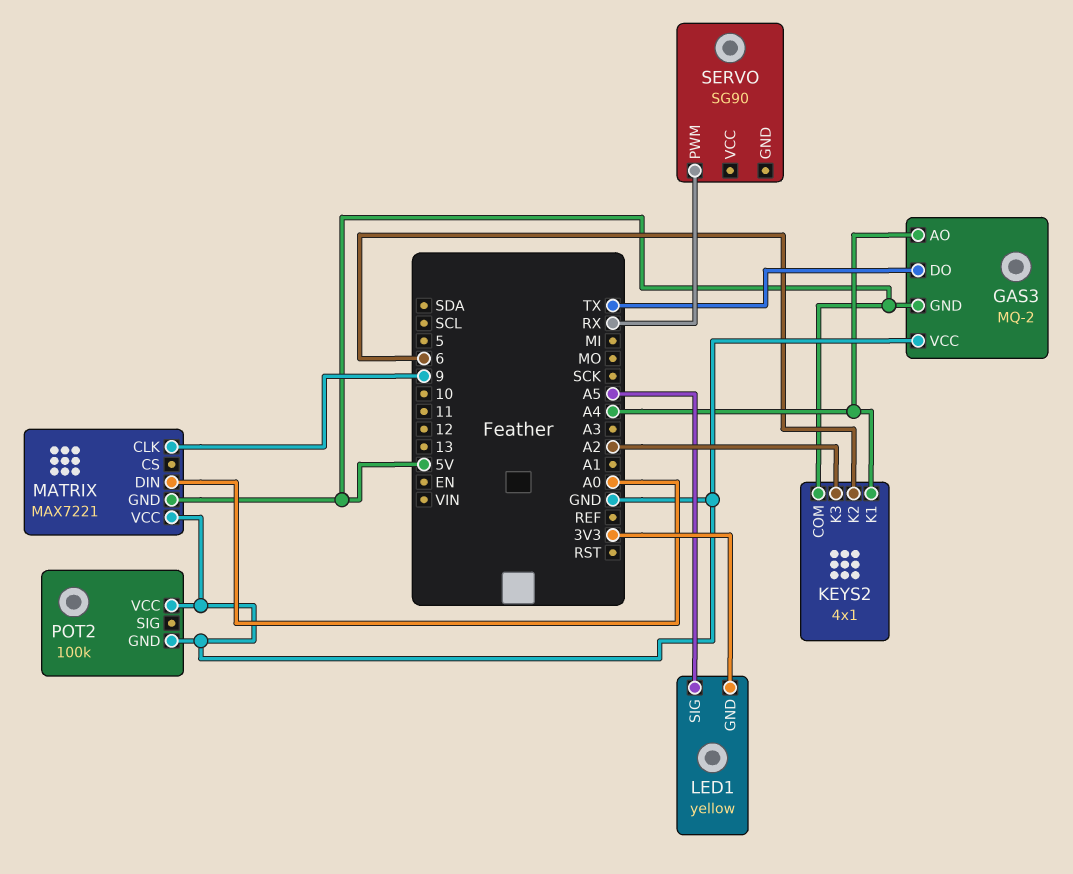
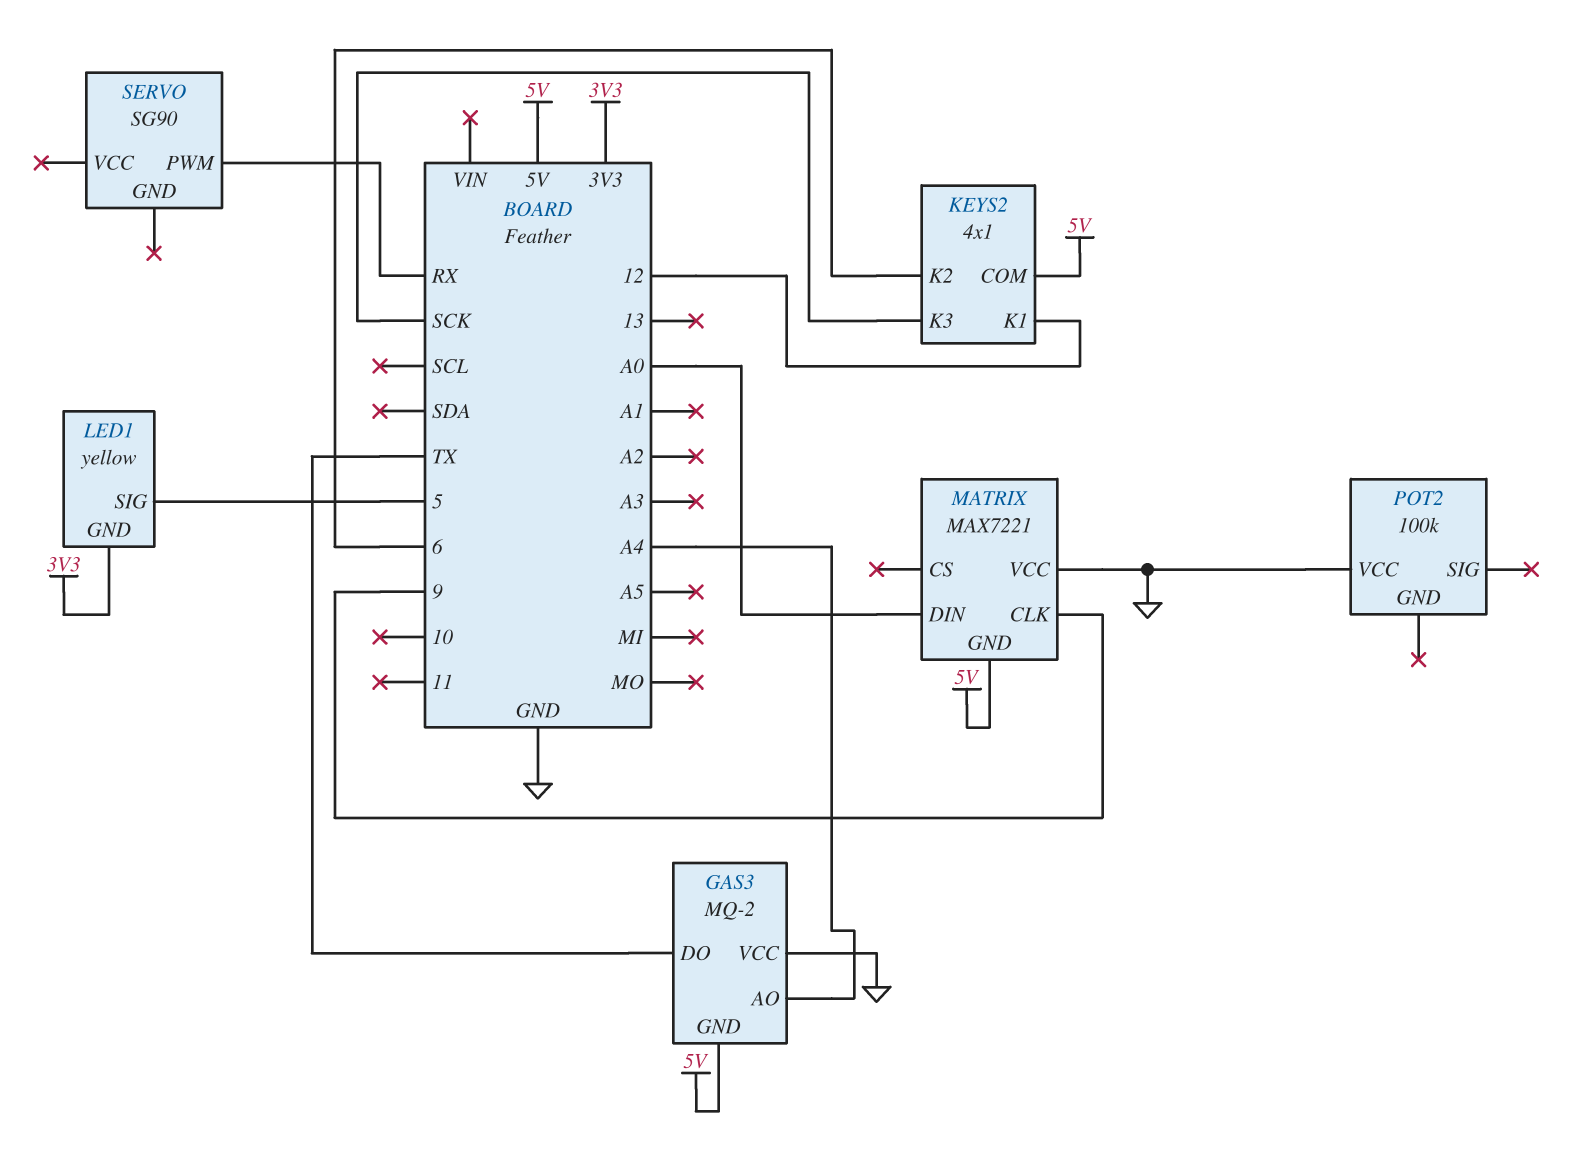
KEYS2 pin K1: A4 -> 12
KEYS2 pin K3: A2 -> SCK
LED1 pin SIG: A5 -> 5
POT2 pin GND: GND -> none

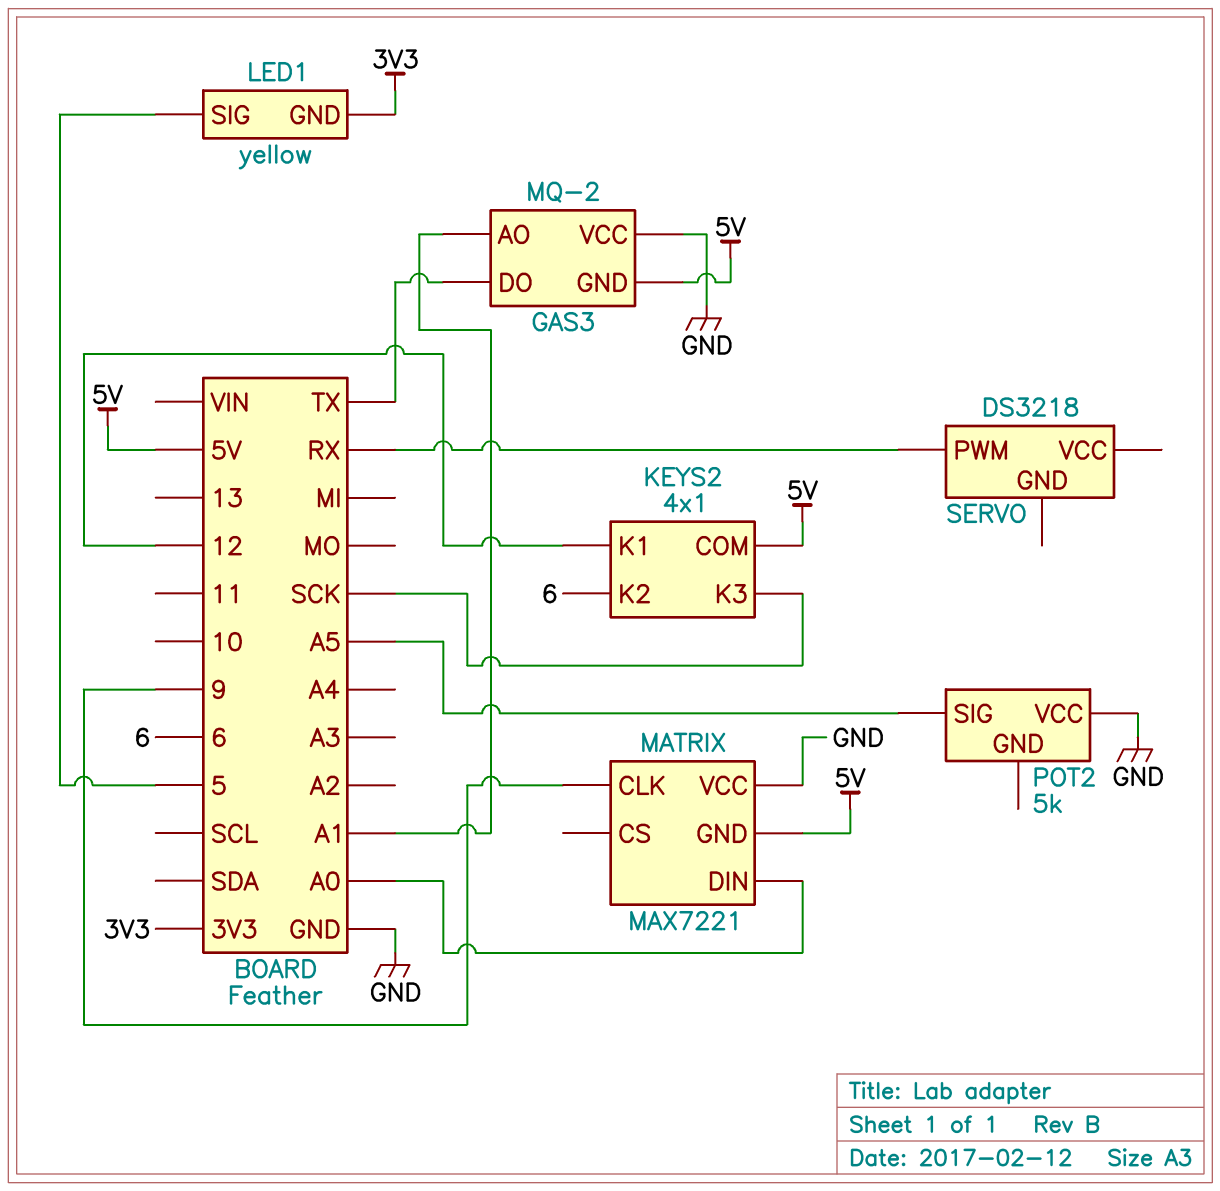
GAS3 pin AO: A4 -> A1
POT2: 100k -> 5k
POT2 pin SIG: none -> A5
SERVO: SG90 -> DS3218

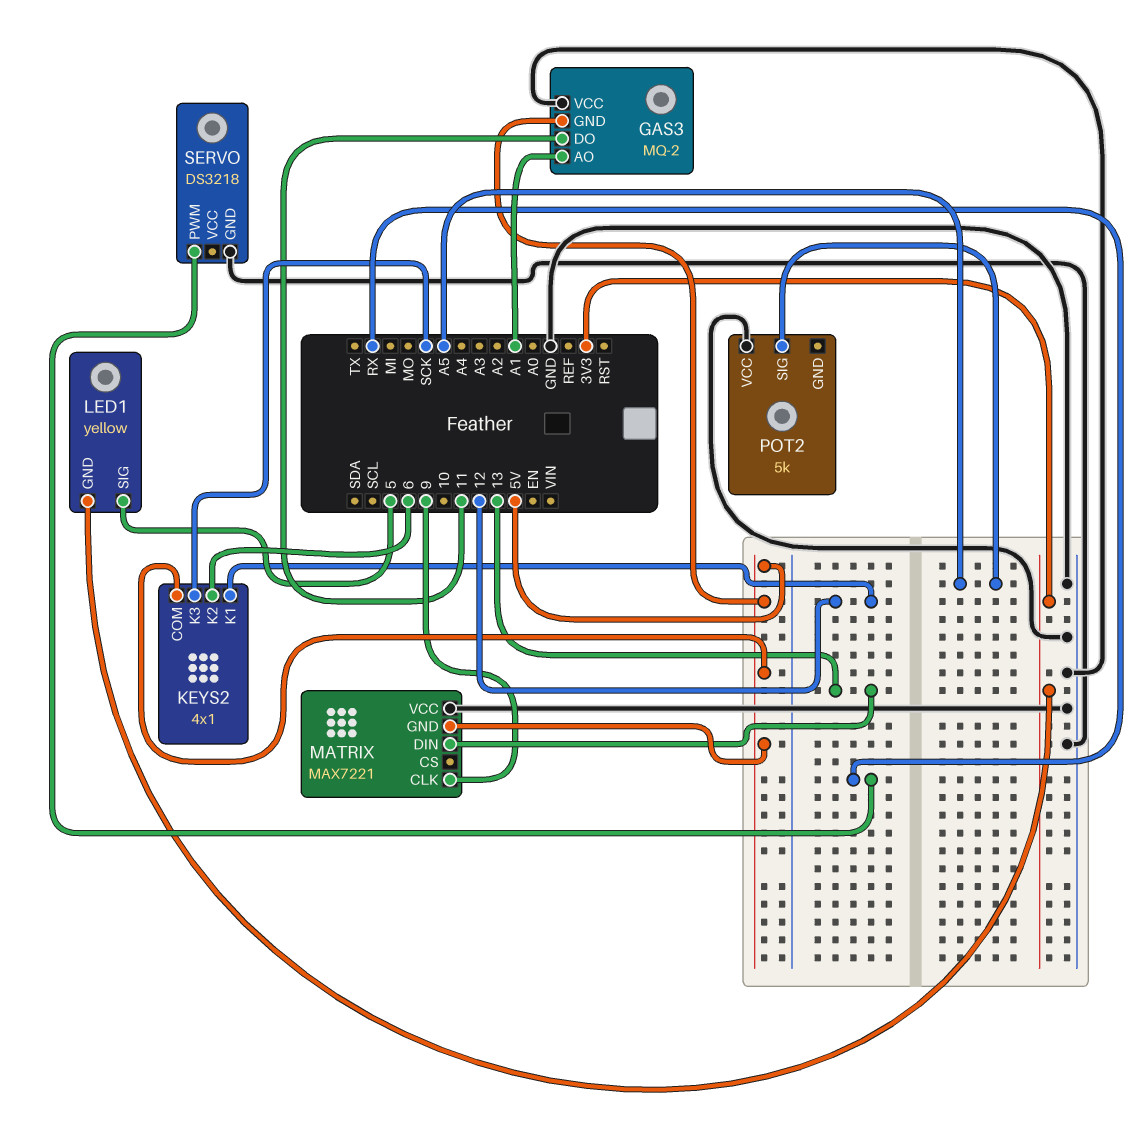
GAS3 pin DO: TX -> 11
MATRIX pin DIN: A0 -> 13
SERVO pin GND: none -> GND

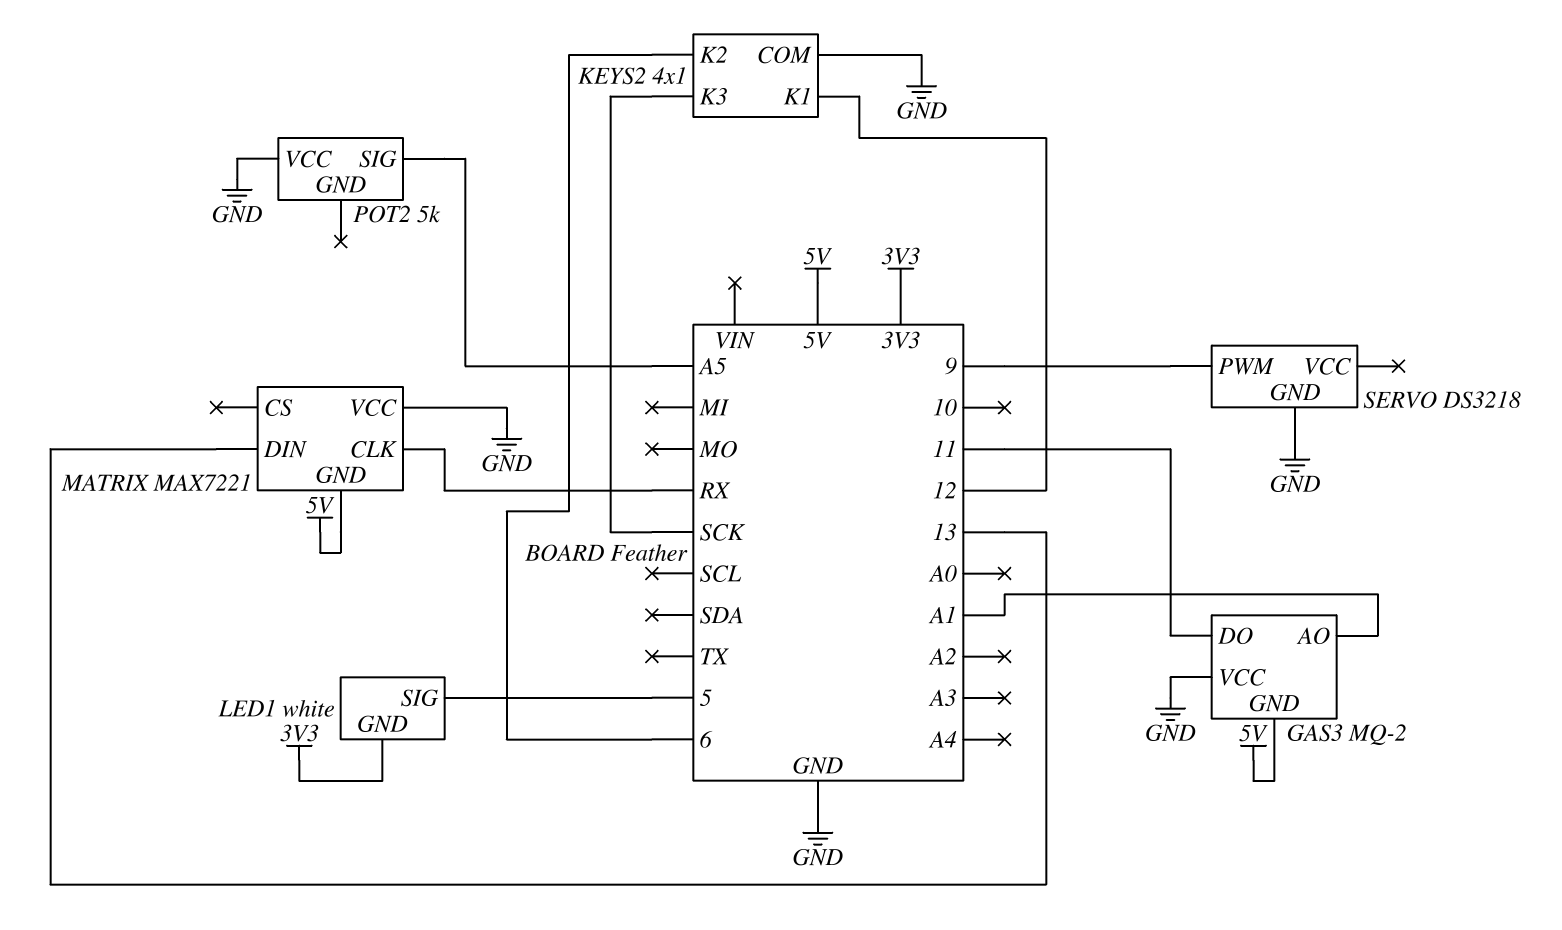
KEYS2 pin COM: 5V -> GND
LED1: yellow -> white
MATRIX pin CLK: 9 -> RX
SERVO pin PWM: RX -> 9

